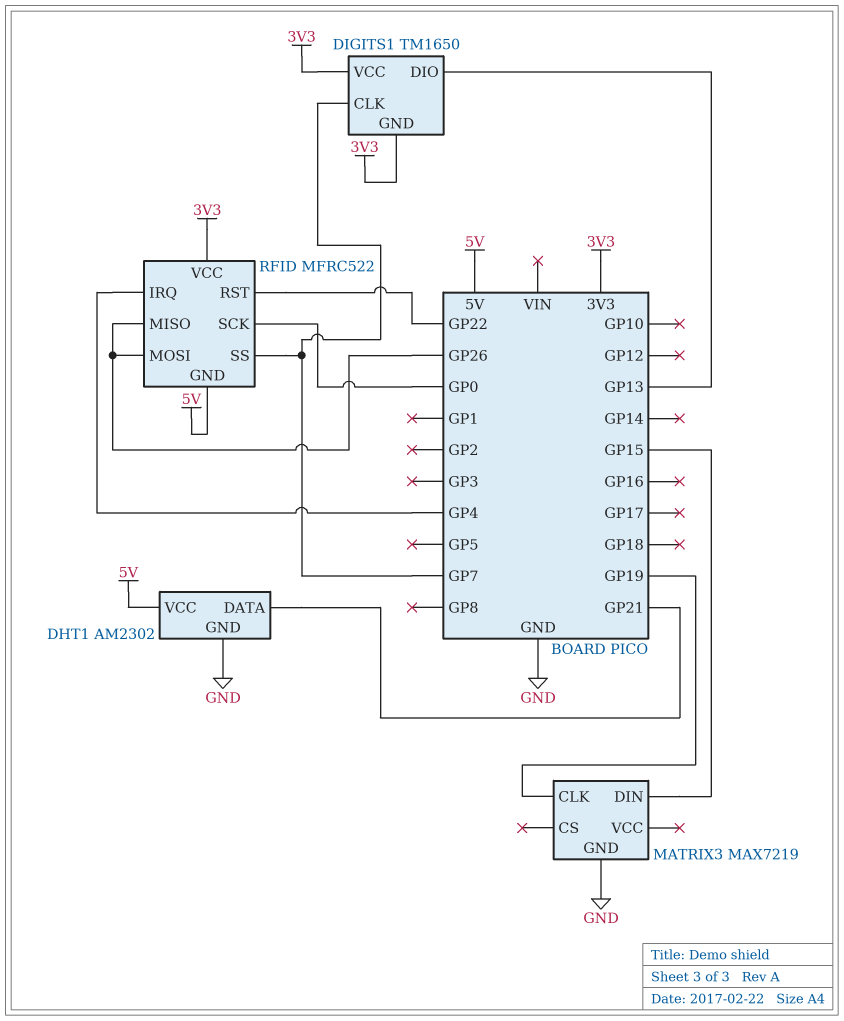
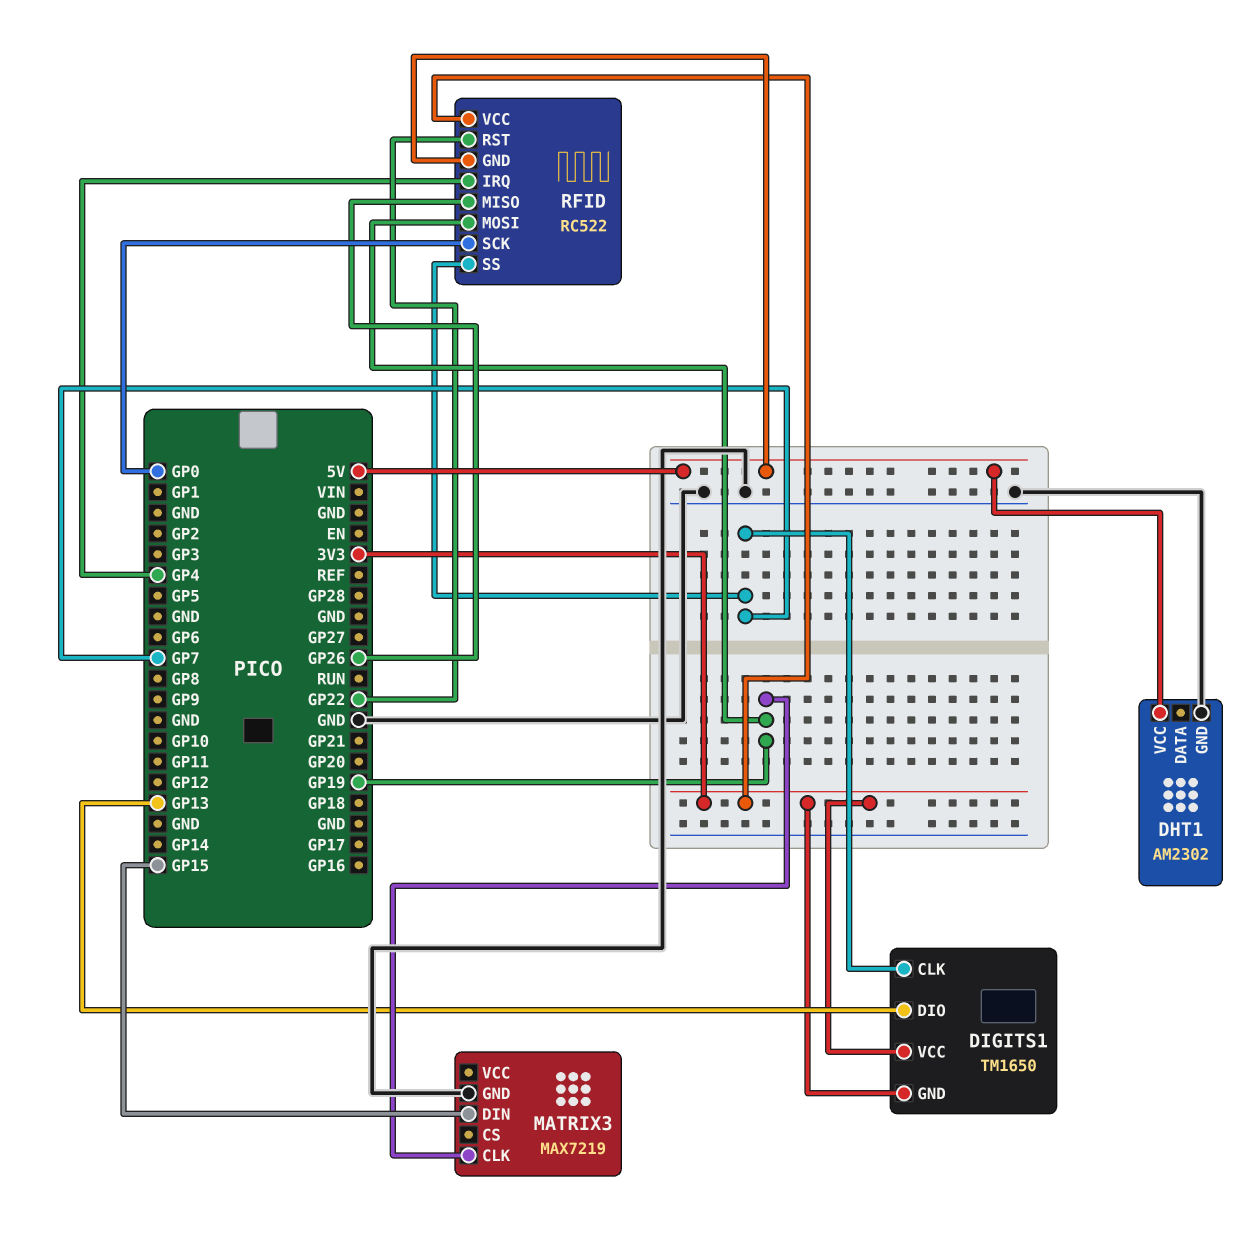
DHT1 pin DATA: GP21 -> none
RFID: MFRC522 -> RC522
RFID pin MOSI: GP26 -> GP19

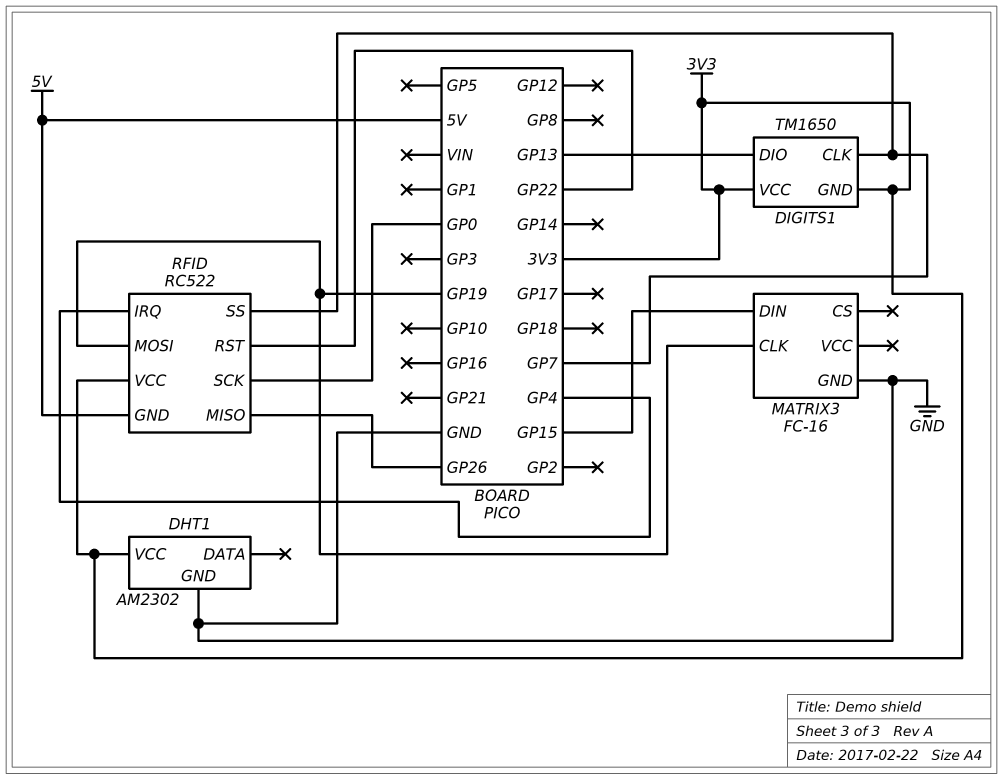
DHT1 pin VCC: 5V -> 3V3
MATRIX3: MAX7219 -> FC-16

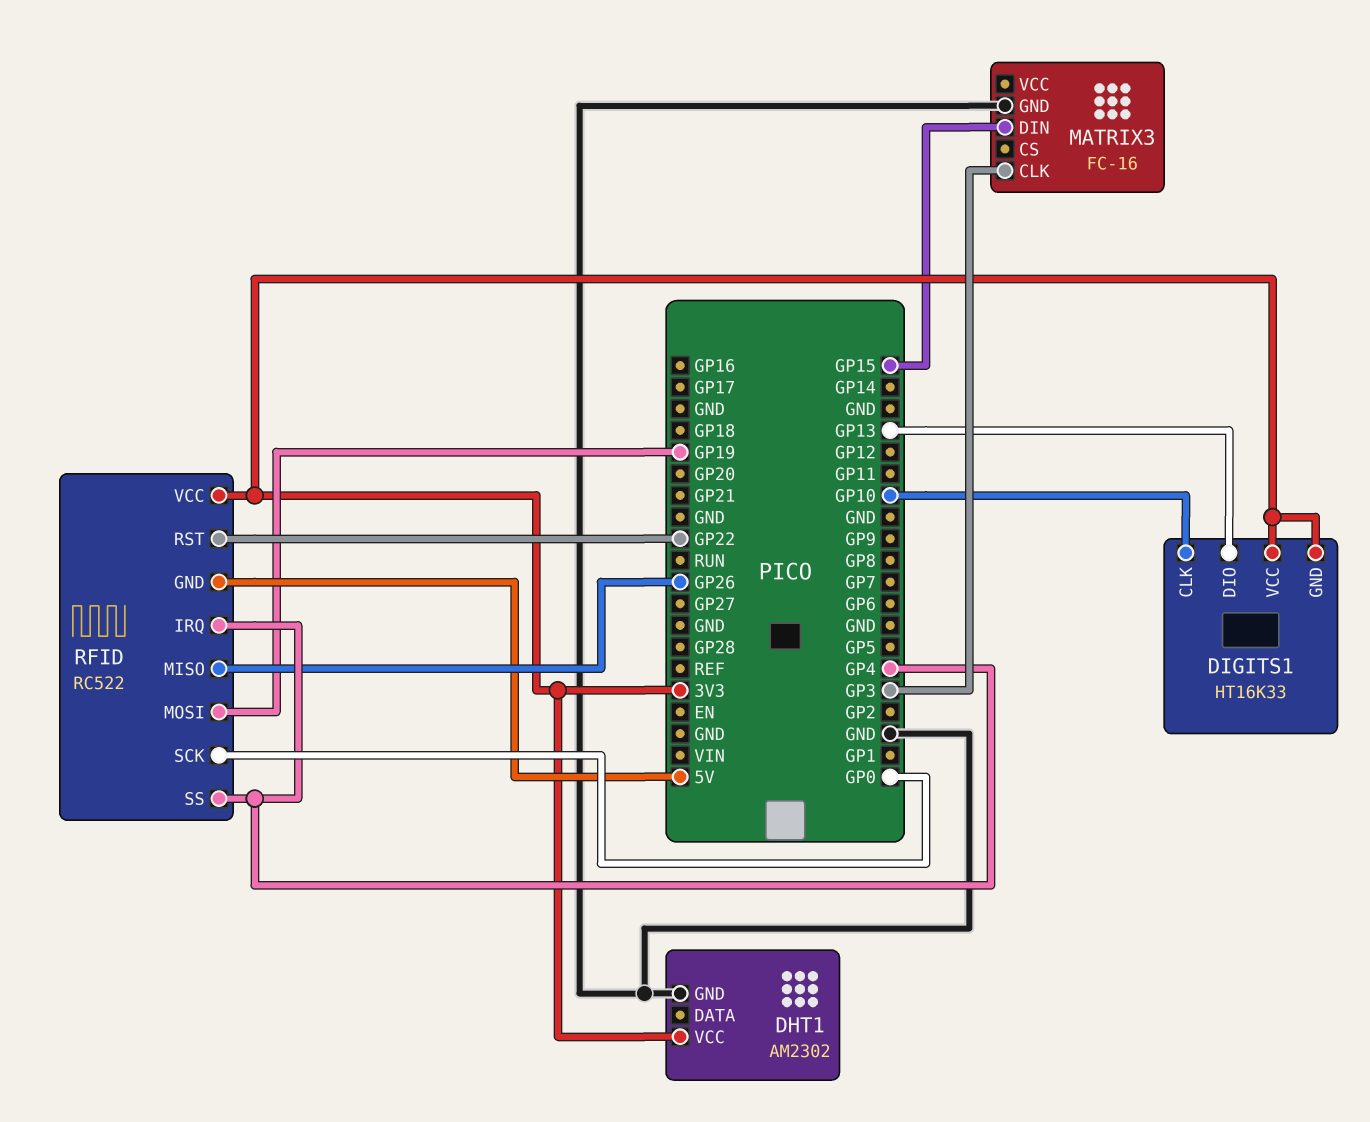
DIGITS1: TM1650 -> HT16K33
DIGITS1 pin CLK: GP7 -> GP10
MATRIX3 pin CLK: GP19 -> GP3
RFID pin SS: GP7 -> GP4

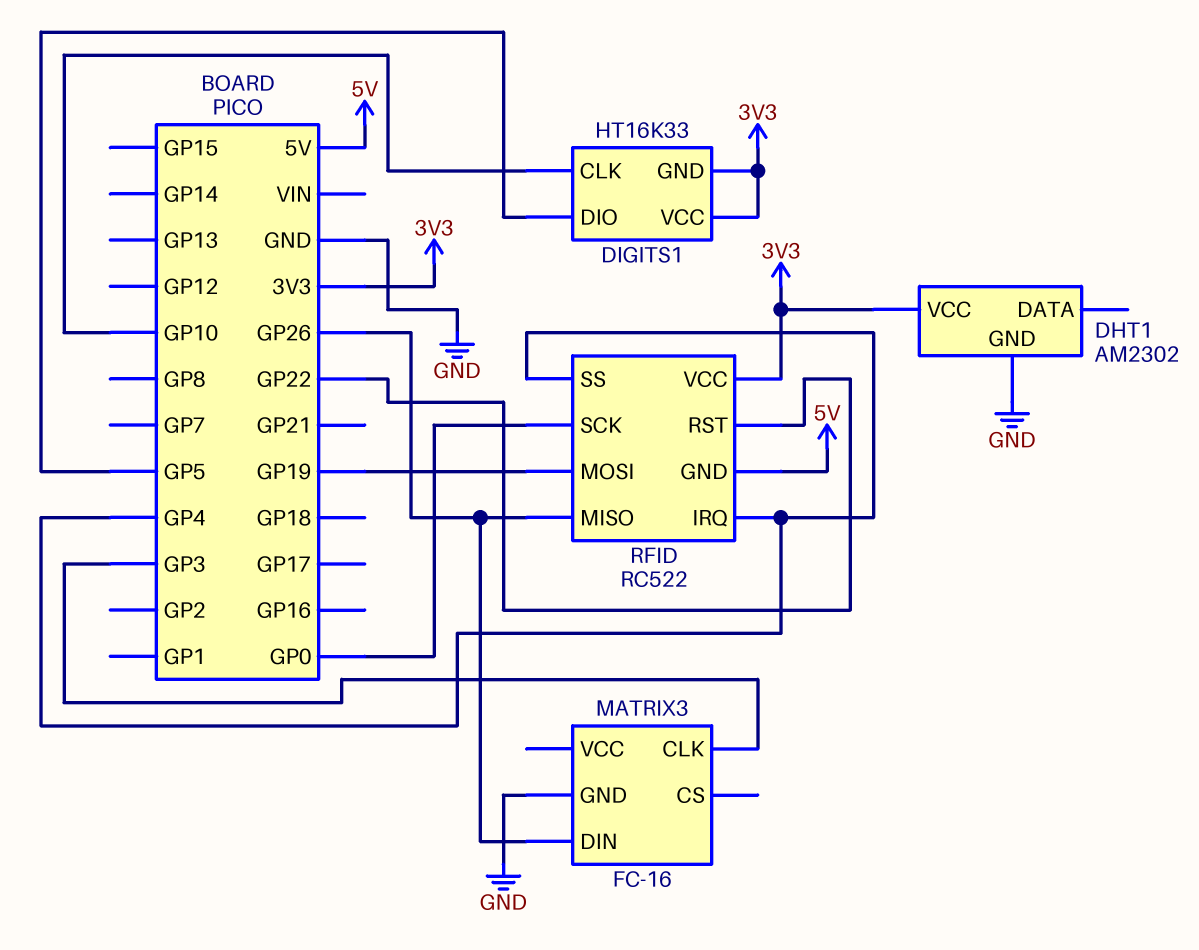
DIGITS1 pin DIO: GP13 -> GP5
MATRIX3 pin DIN: GP15 -> GP26

